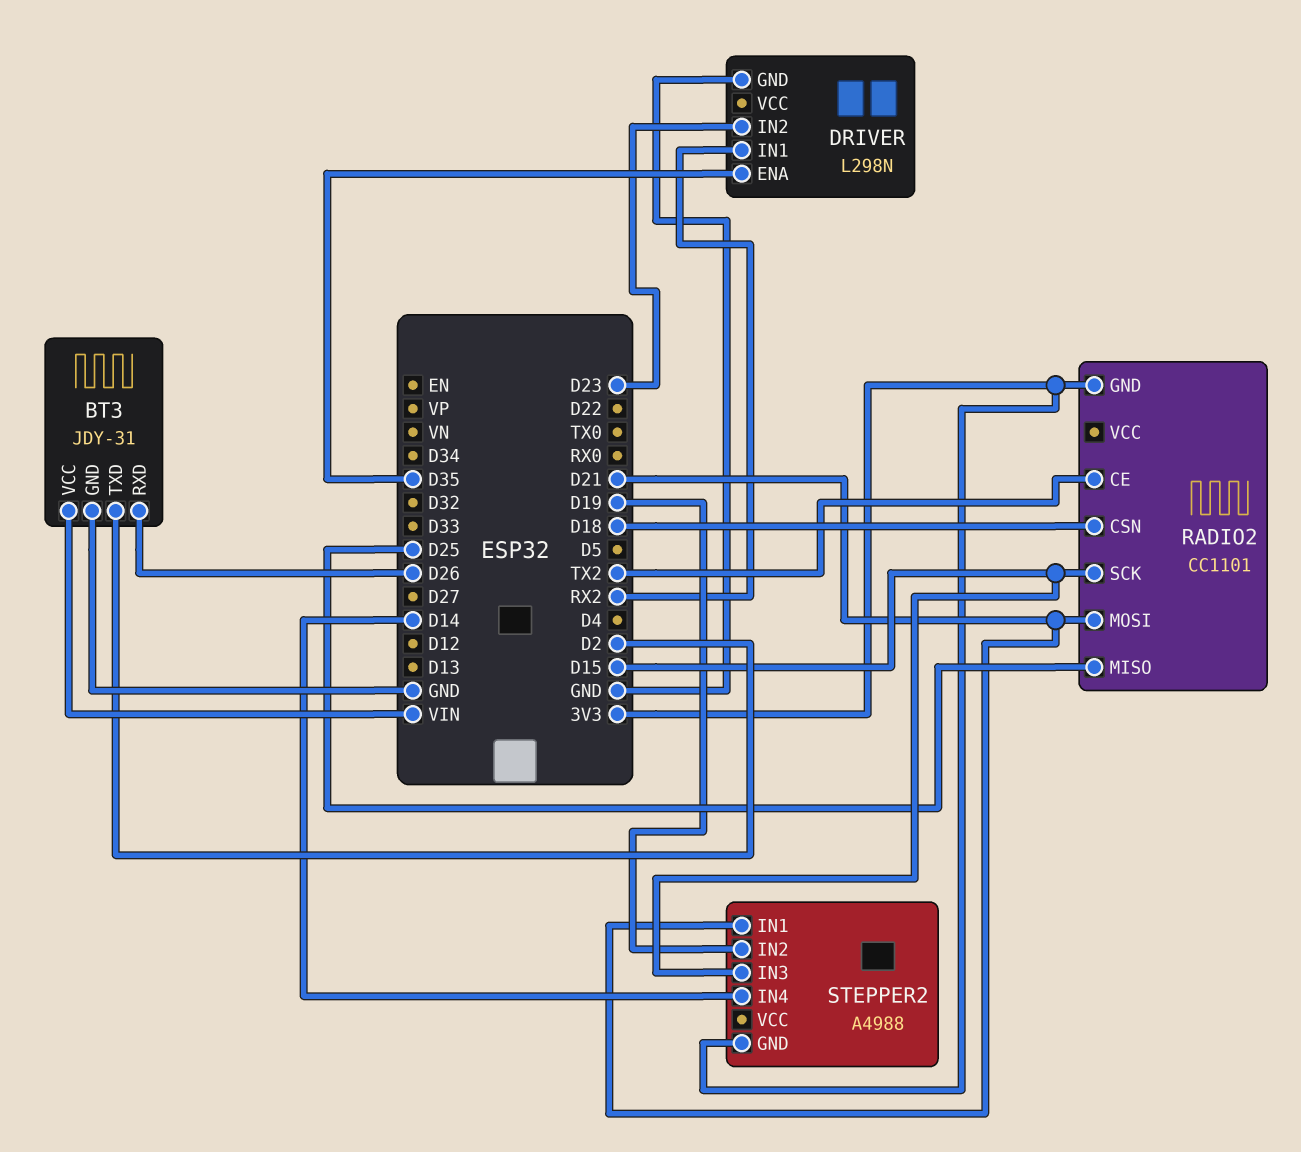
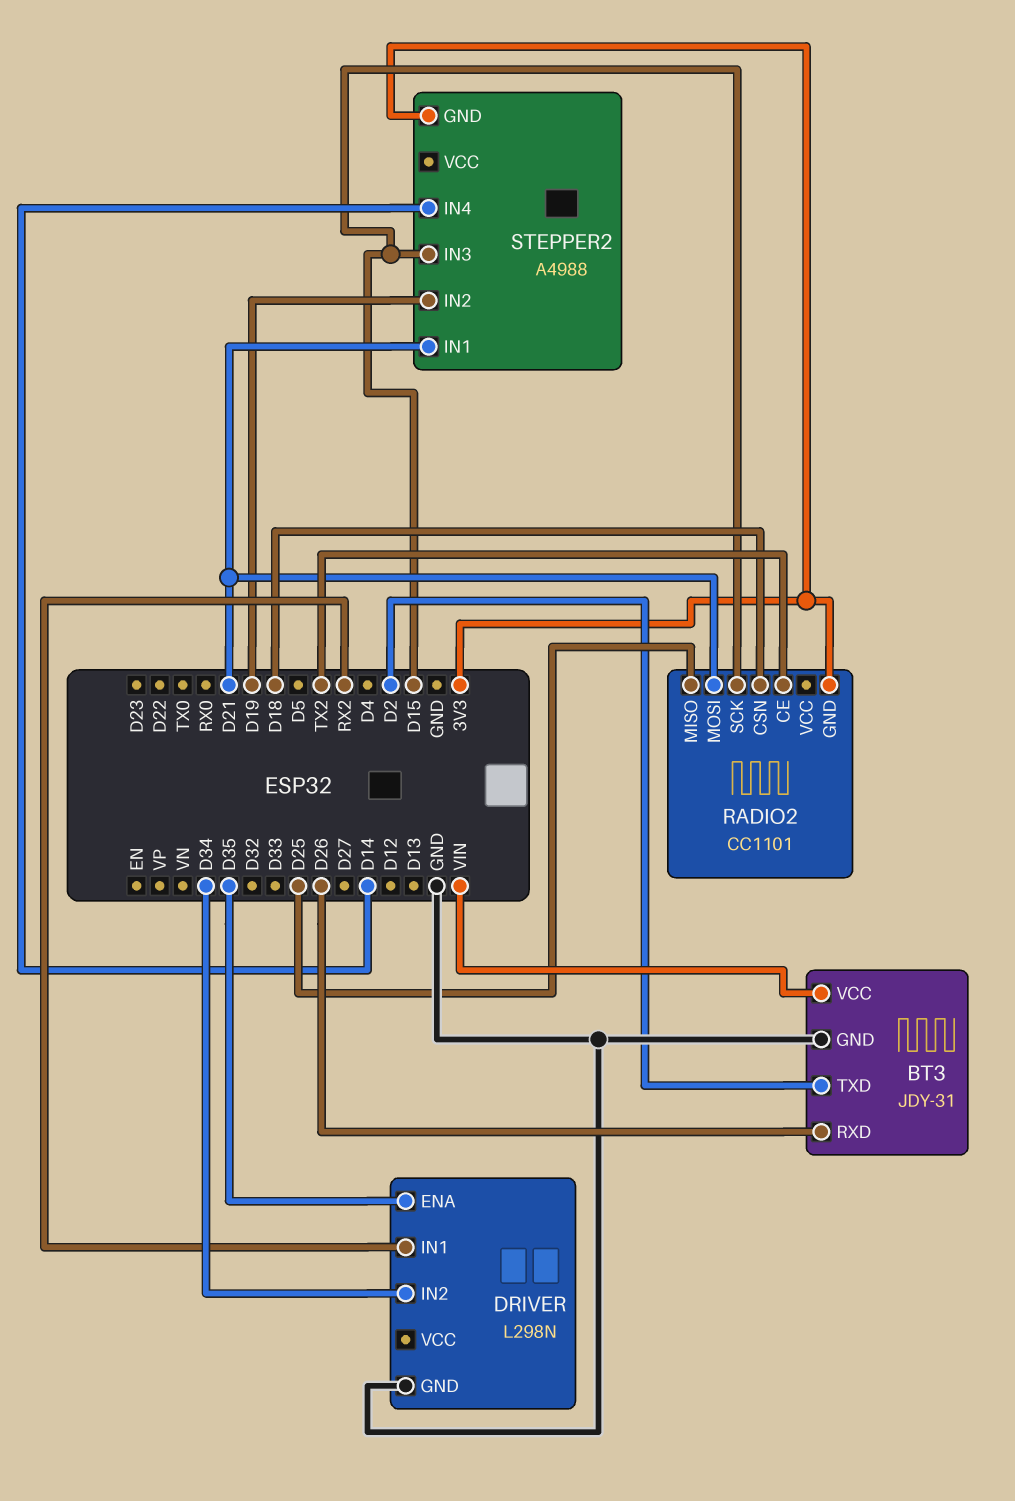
DRIVER pin IN2: D23 -> D34

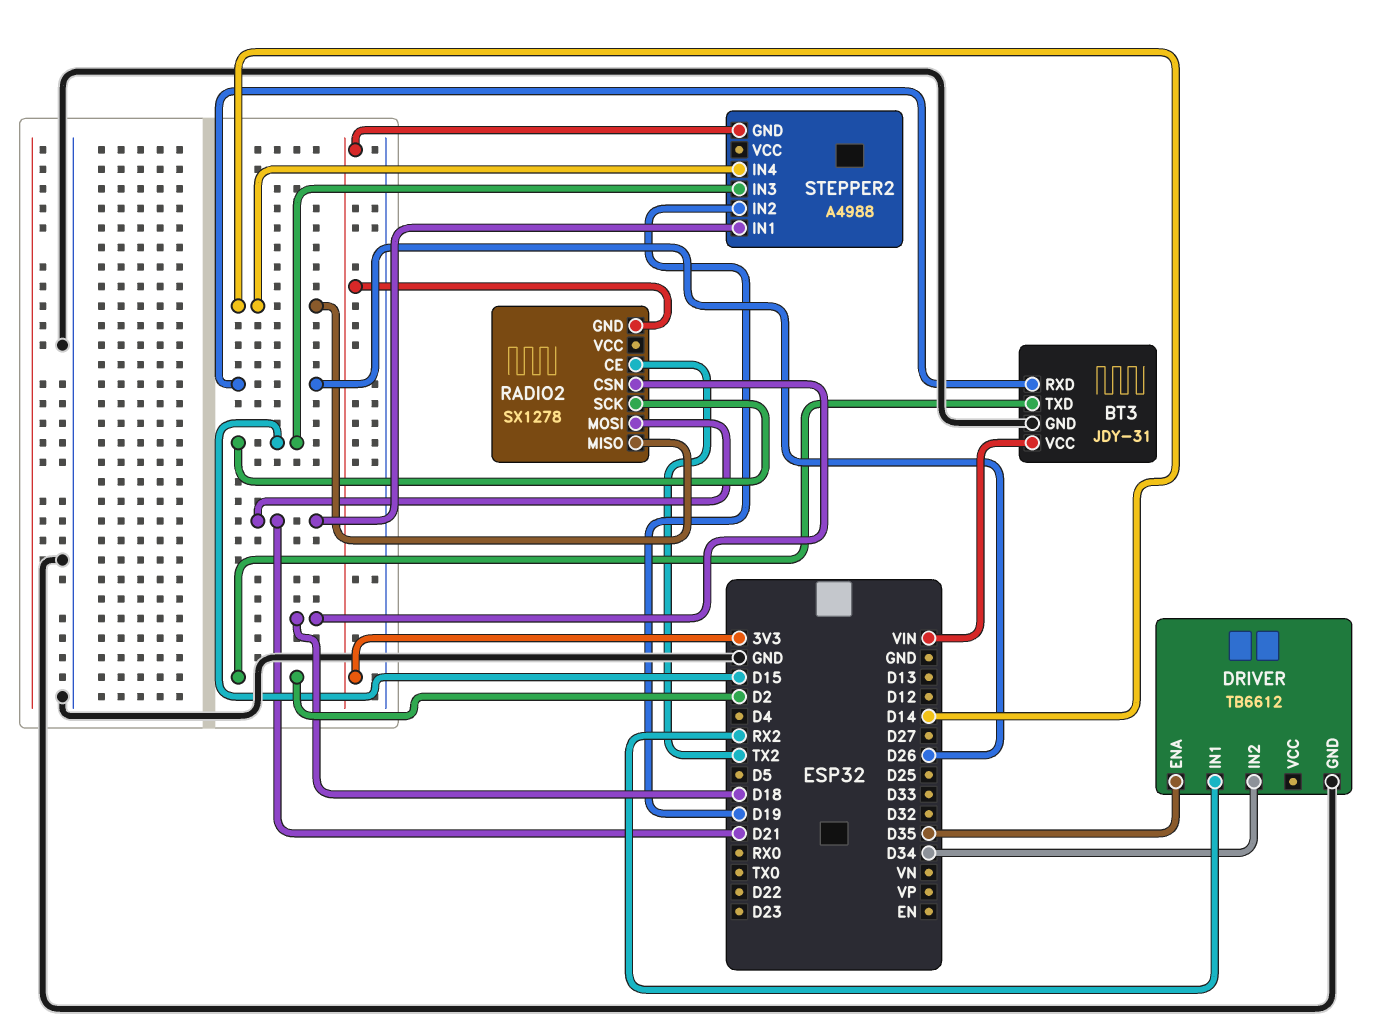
DRIVER: L298N -> TB6612
RADIO2: CC1101 -> SX1278
RADIO2 pin MISO: D25 -> D14

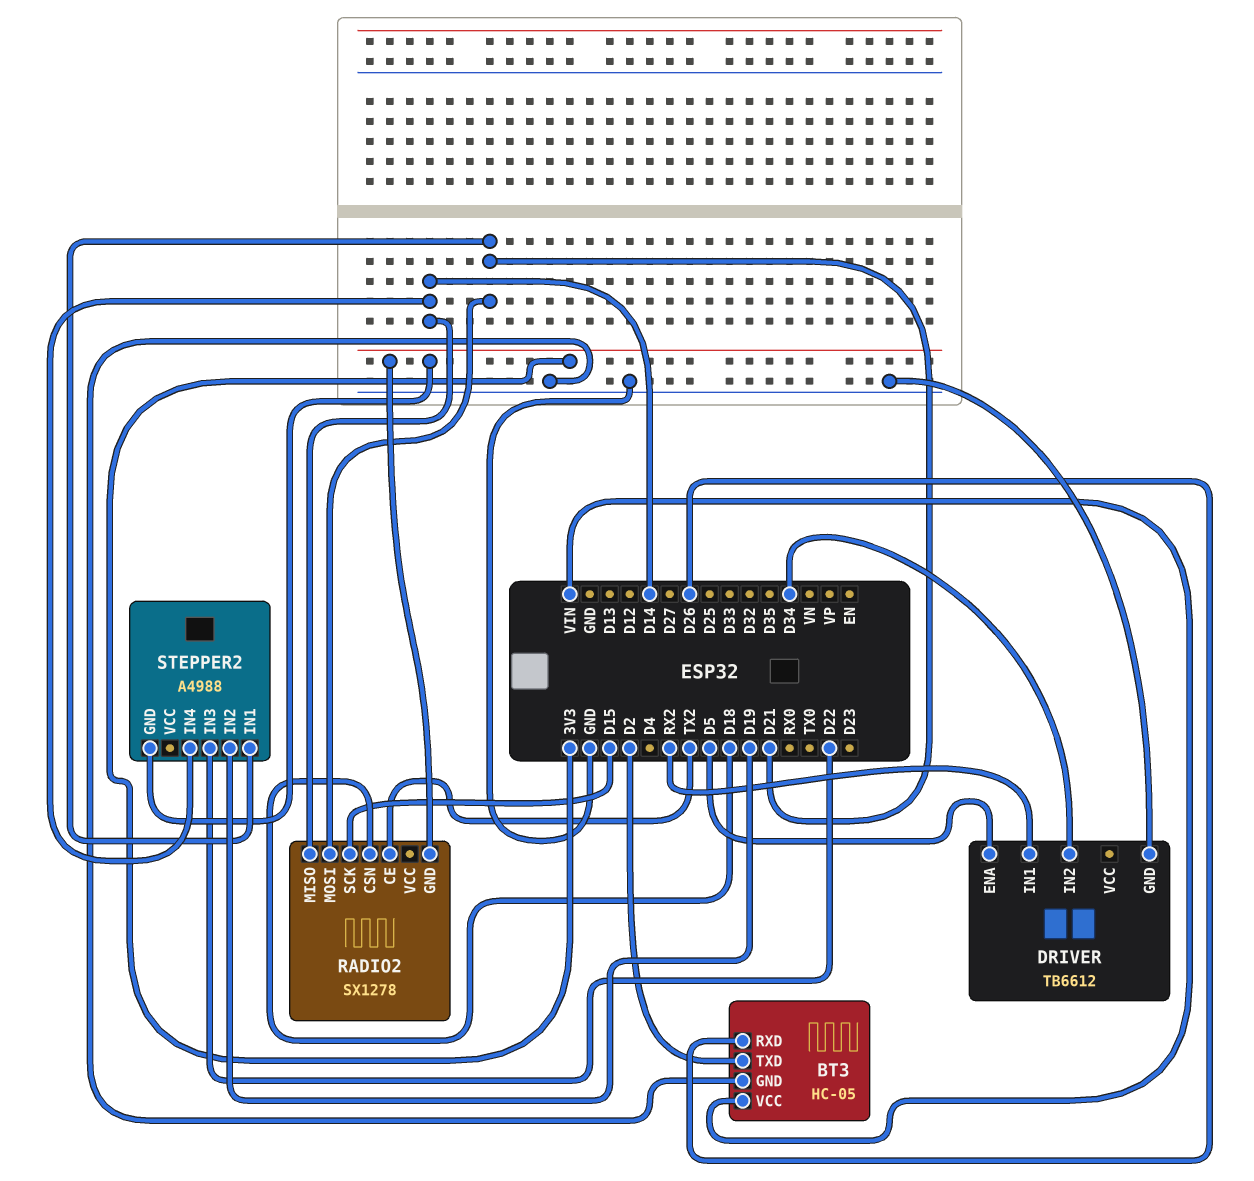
BT3: JDY-31 -> HC-05
DRIVER pin ENA: D35 -> D5
STEPPER2 pin IN3: D15 -> D22

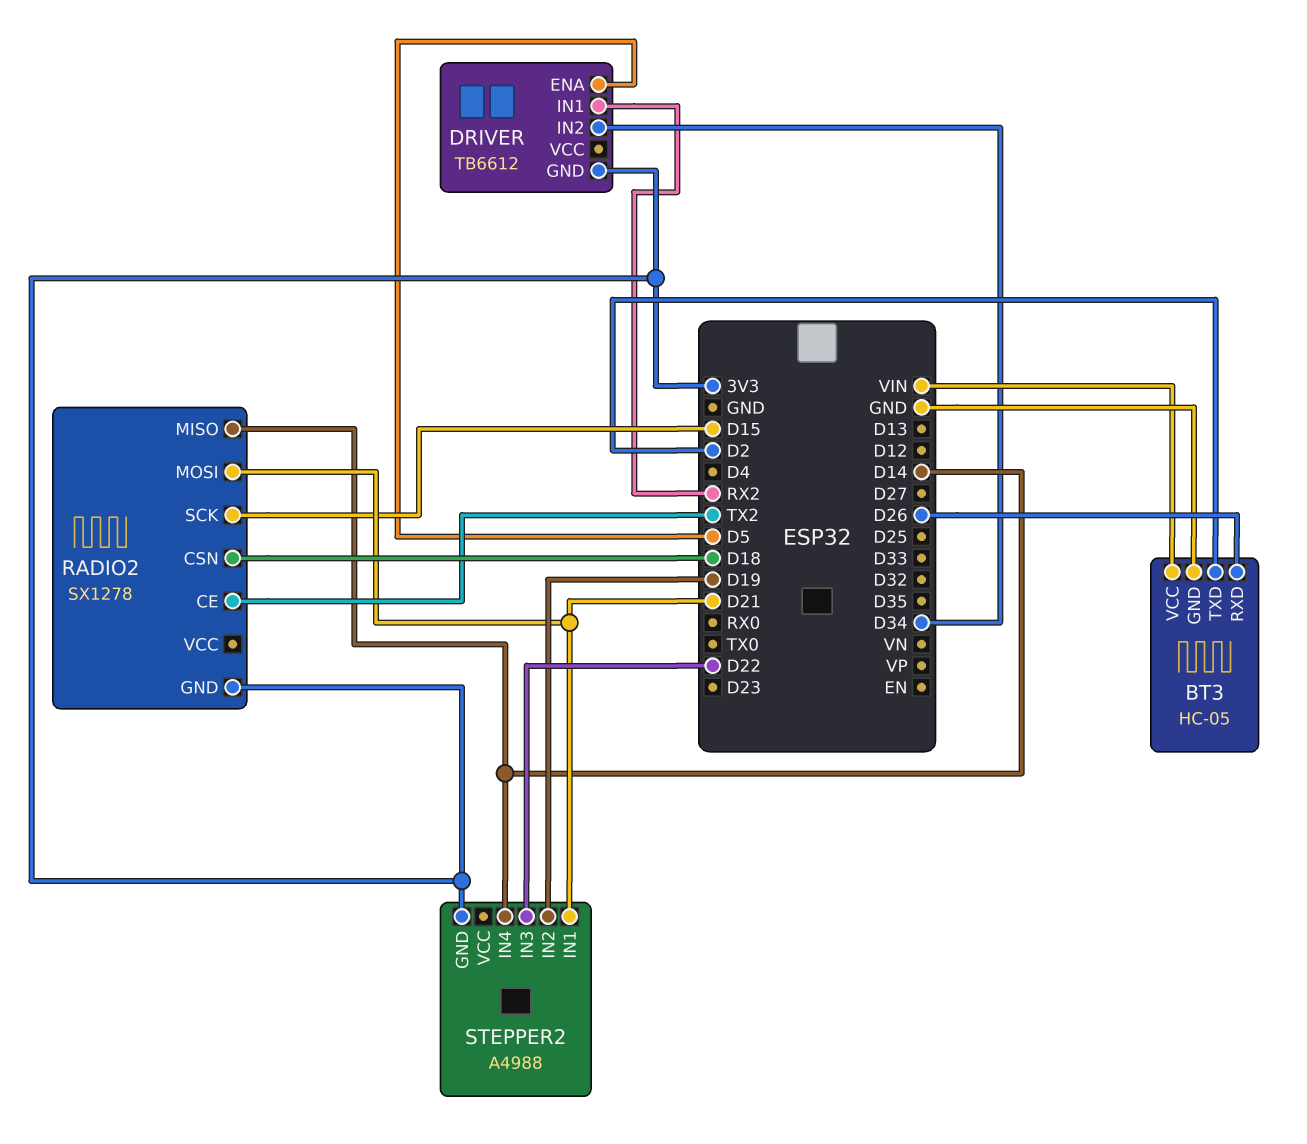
DRIVER pin GND: GND -> 3V3

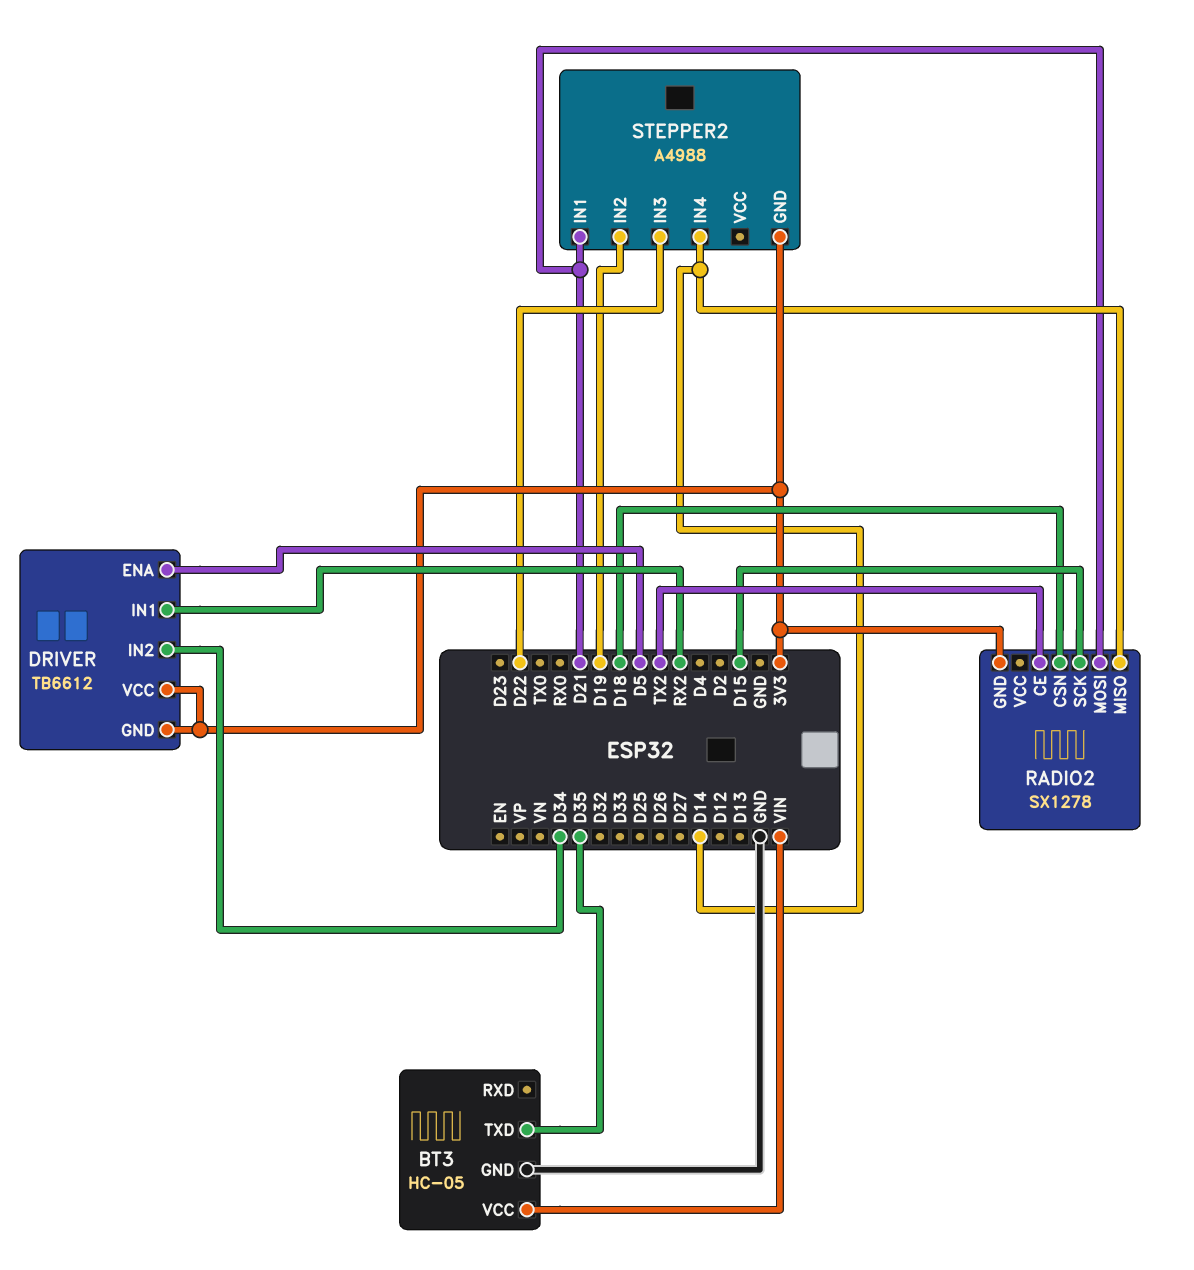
BT3 pin RXD: D26 -> none
BT3 pin TXD: D2 -> D35
DRIVER pin VCC: none -> 3V3

